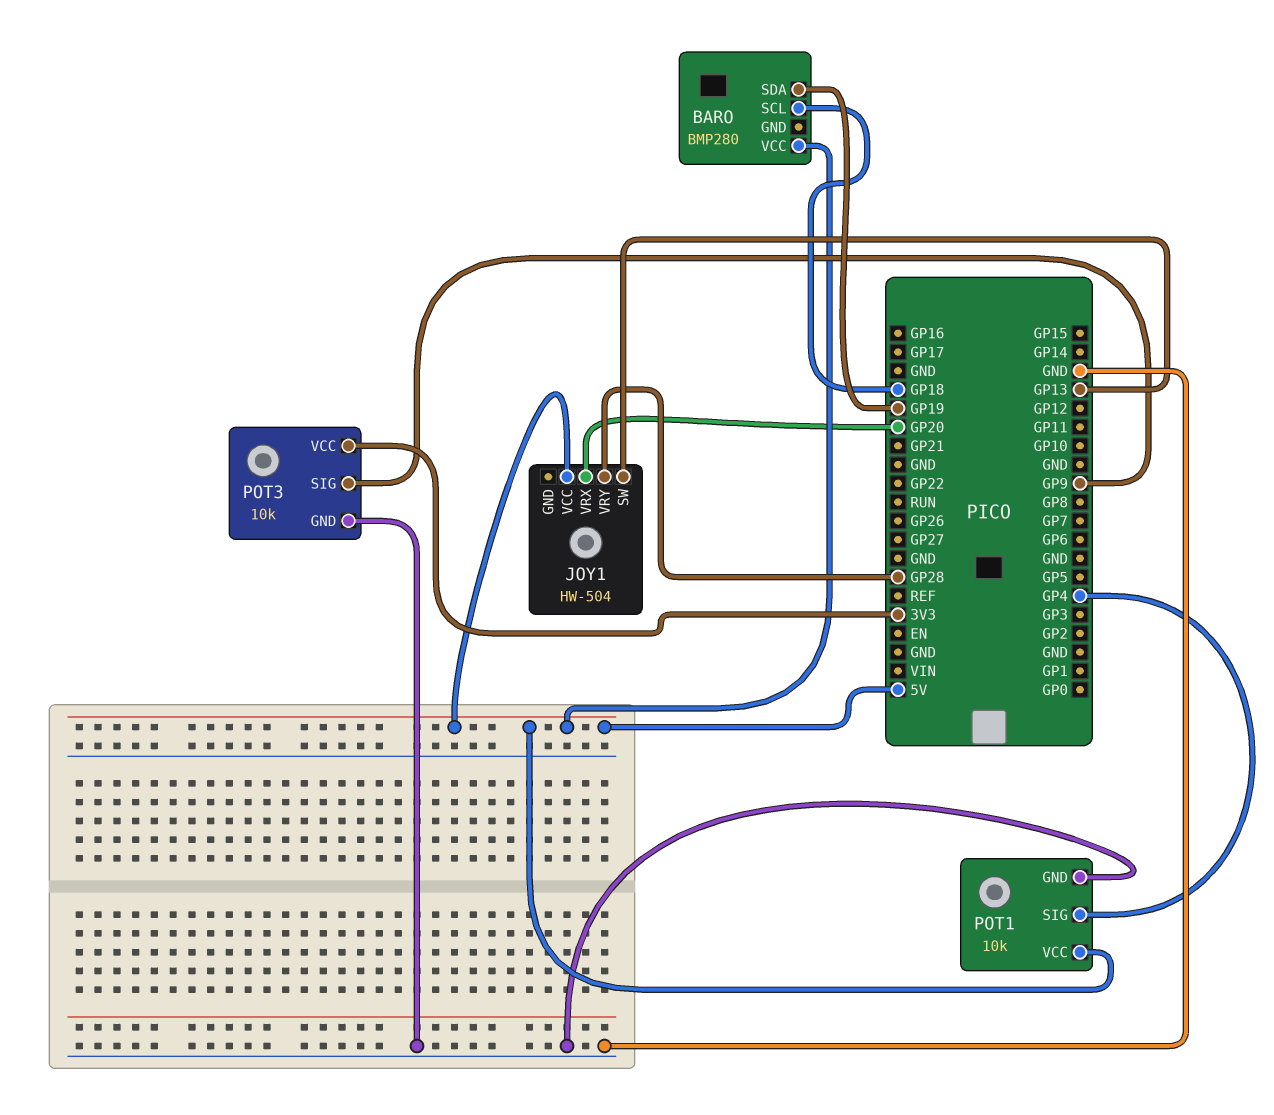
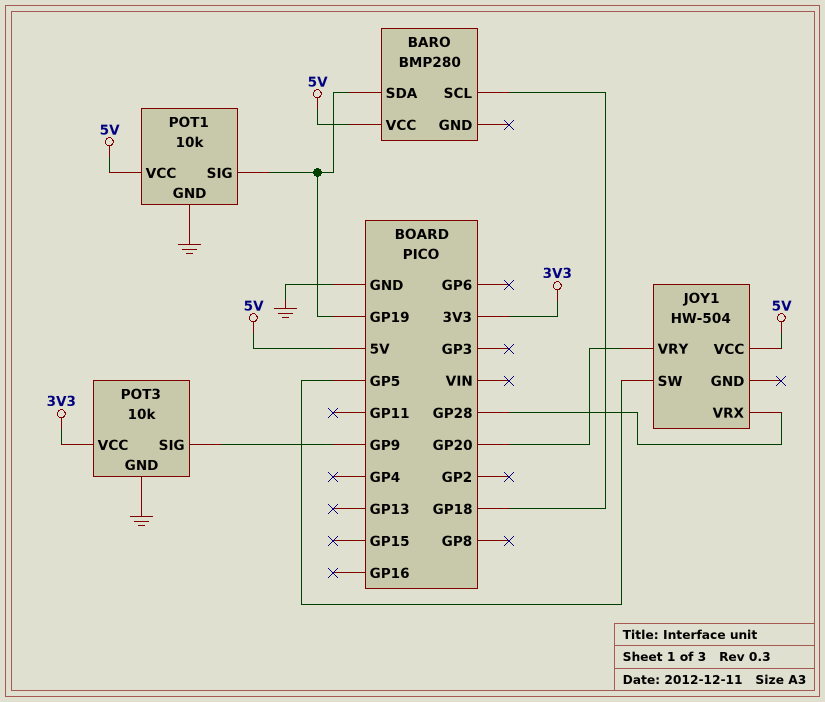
JOY1 pin SW: GP13 -> GP5
JOY1 pin VRX: GP20 -> GP28
JOY1 pin VRY: GP28 -> GP20
POT1 pin SIG: GP4 -> GP19

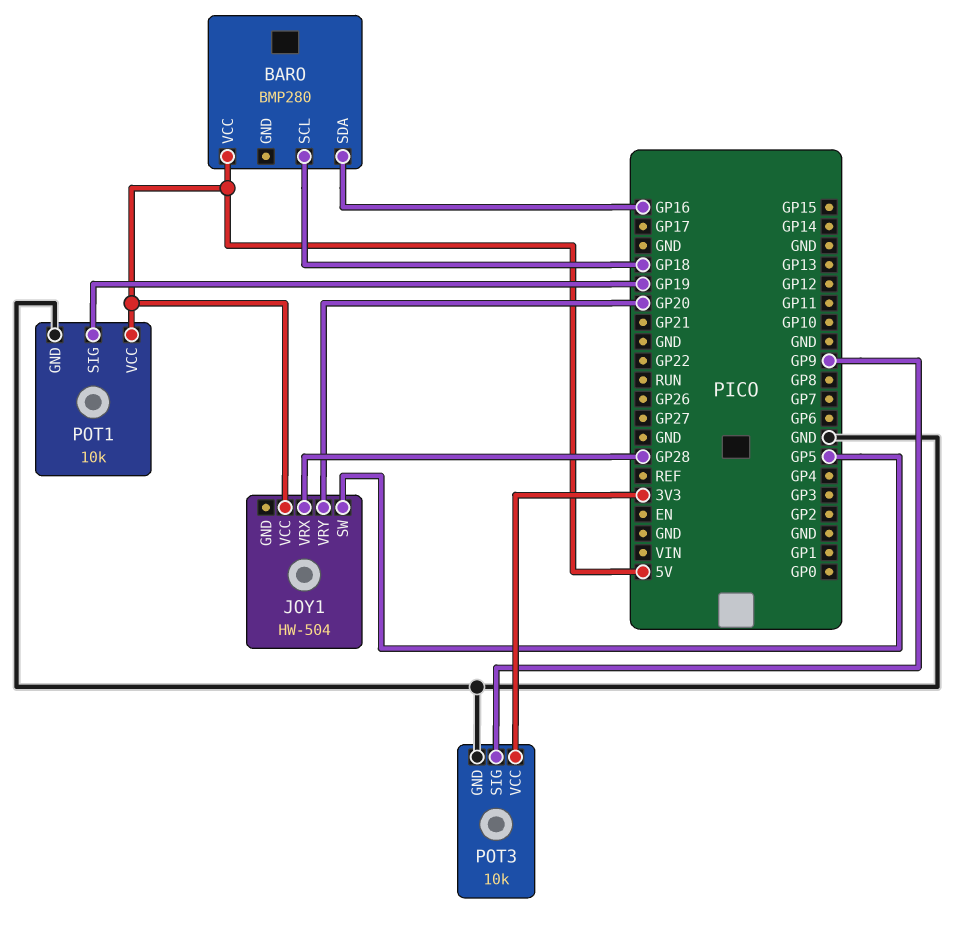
BARO pin SDA: GP19 -> GP16

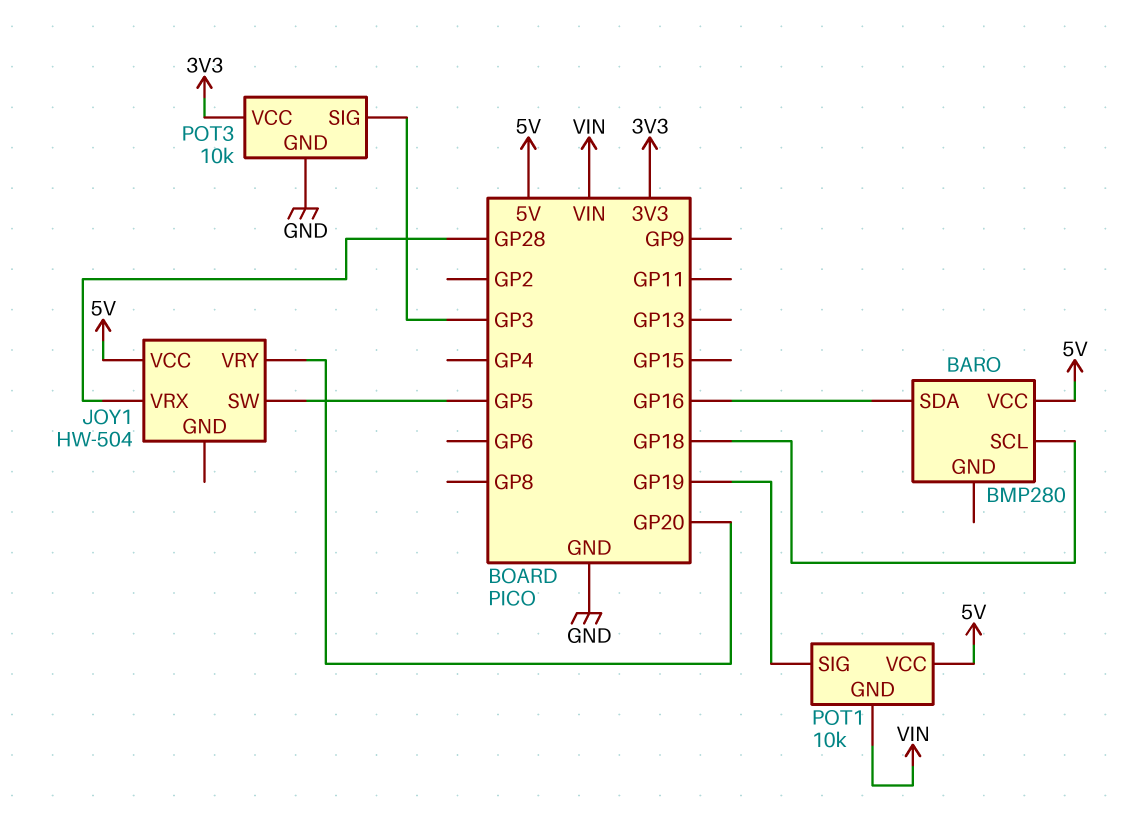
POT1 pin GND: GND -> VIN
POT3 pin SIG: GP9 -> GP3

